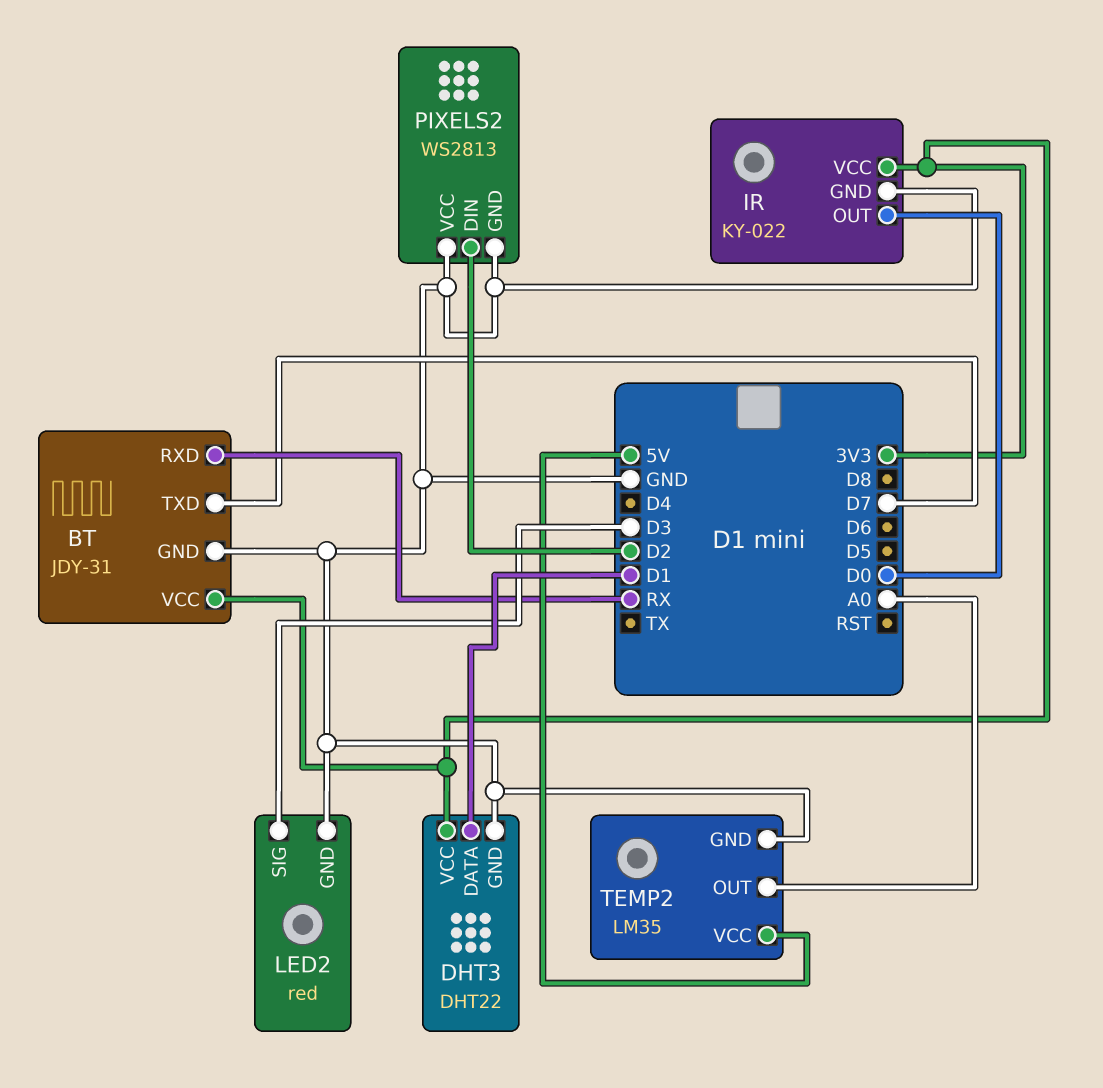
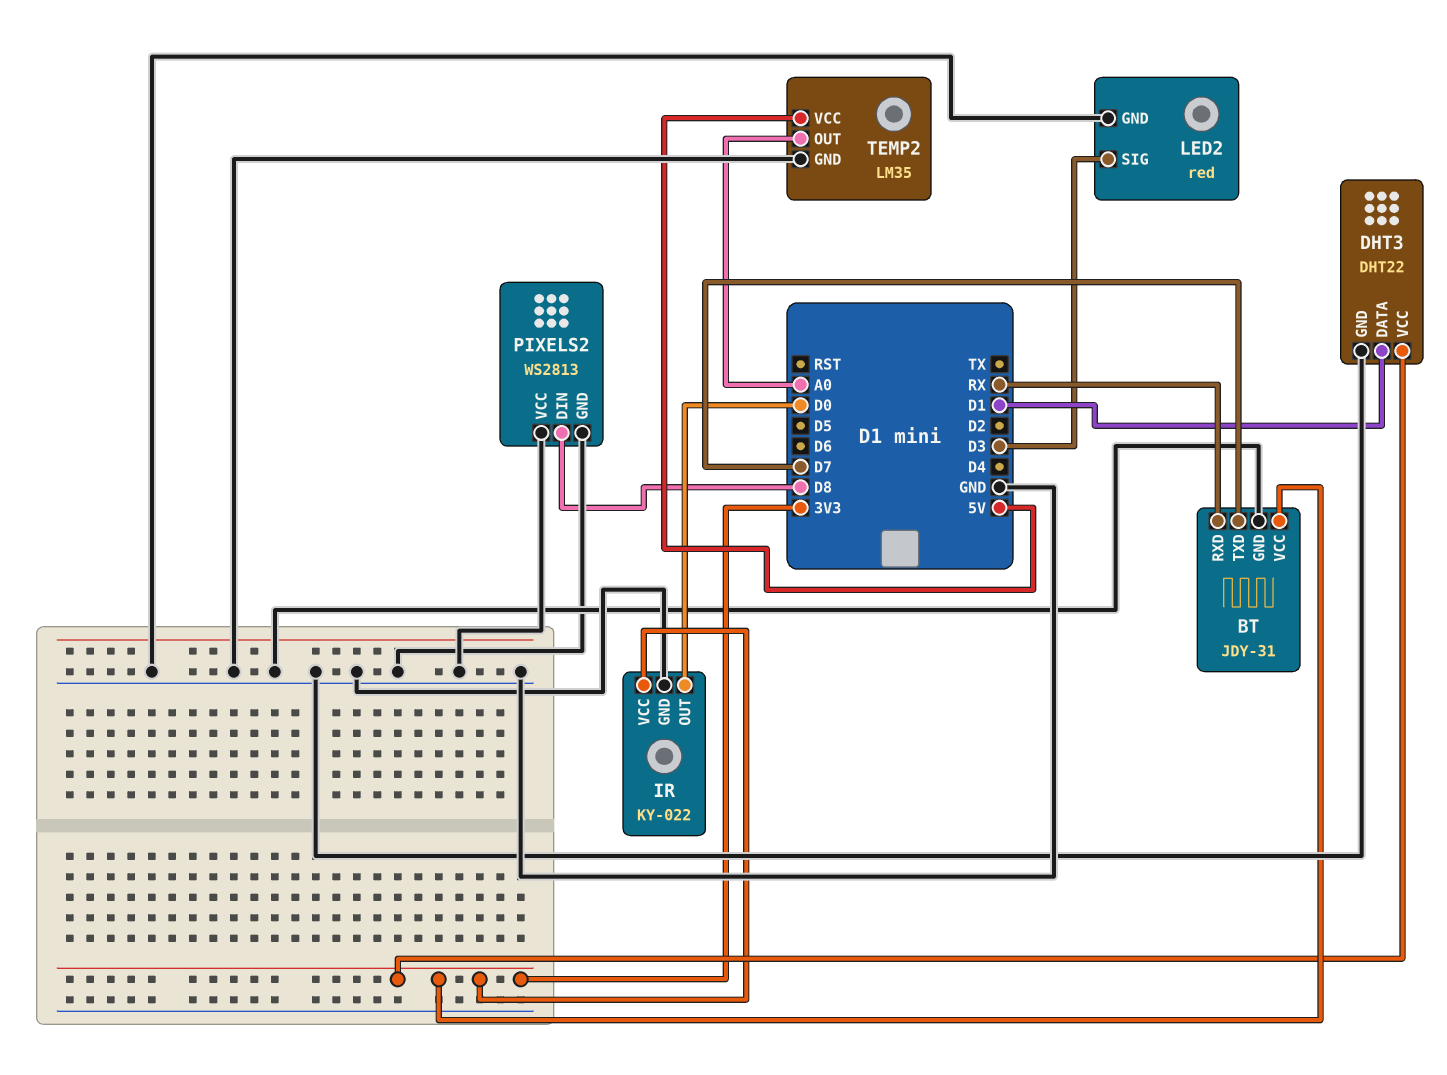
PIXELS2 pin DIN: D2 -> D8

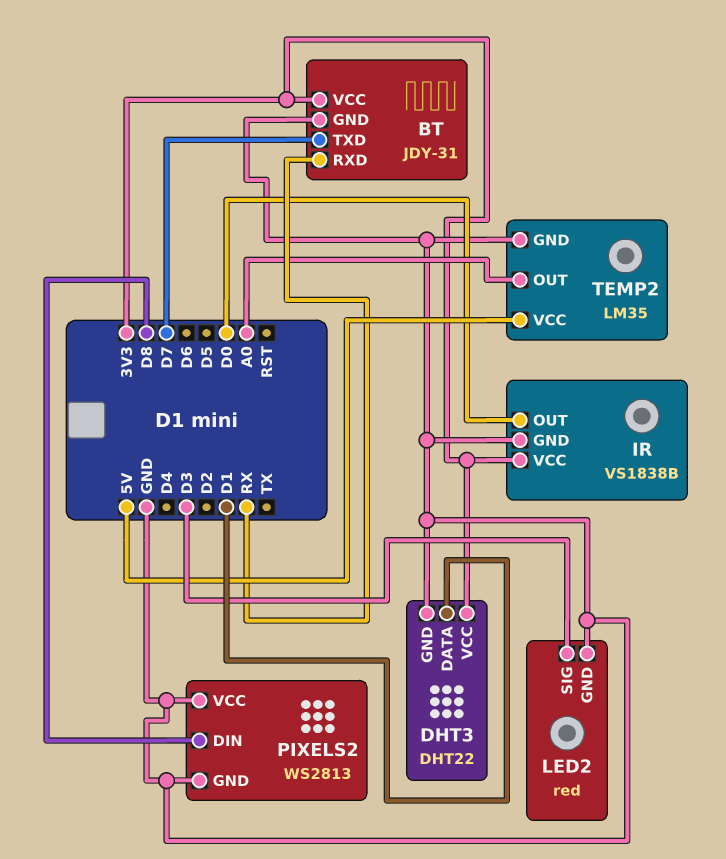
IR: KY-022 -> VS1838B

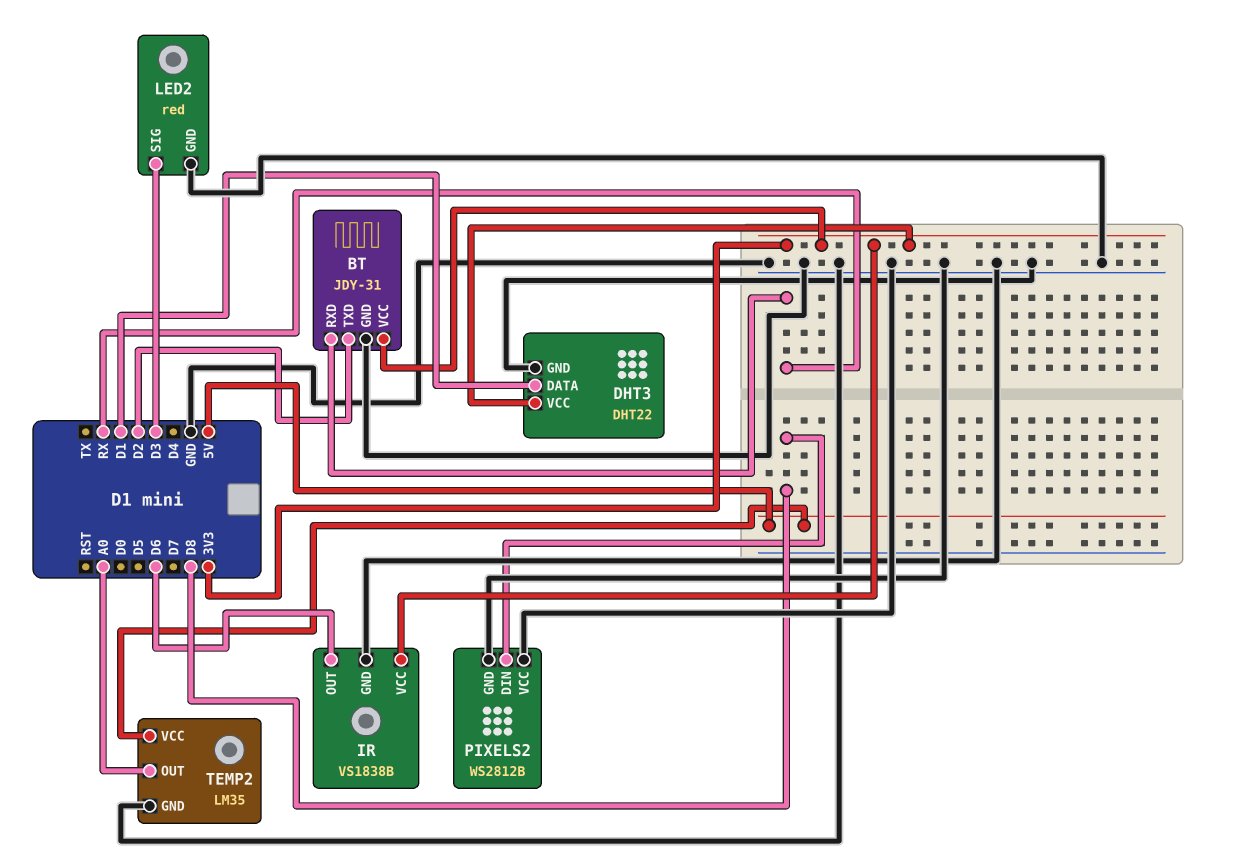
BT pin TXD: D7 -> D2
IR pin OUT: D0 -> D6
PIXELS2: WS2813 -> WS2812B

